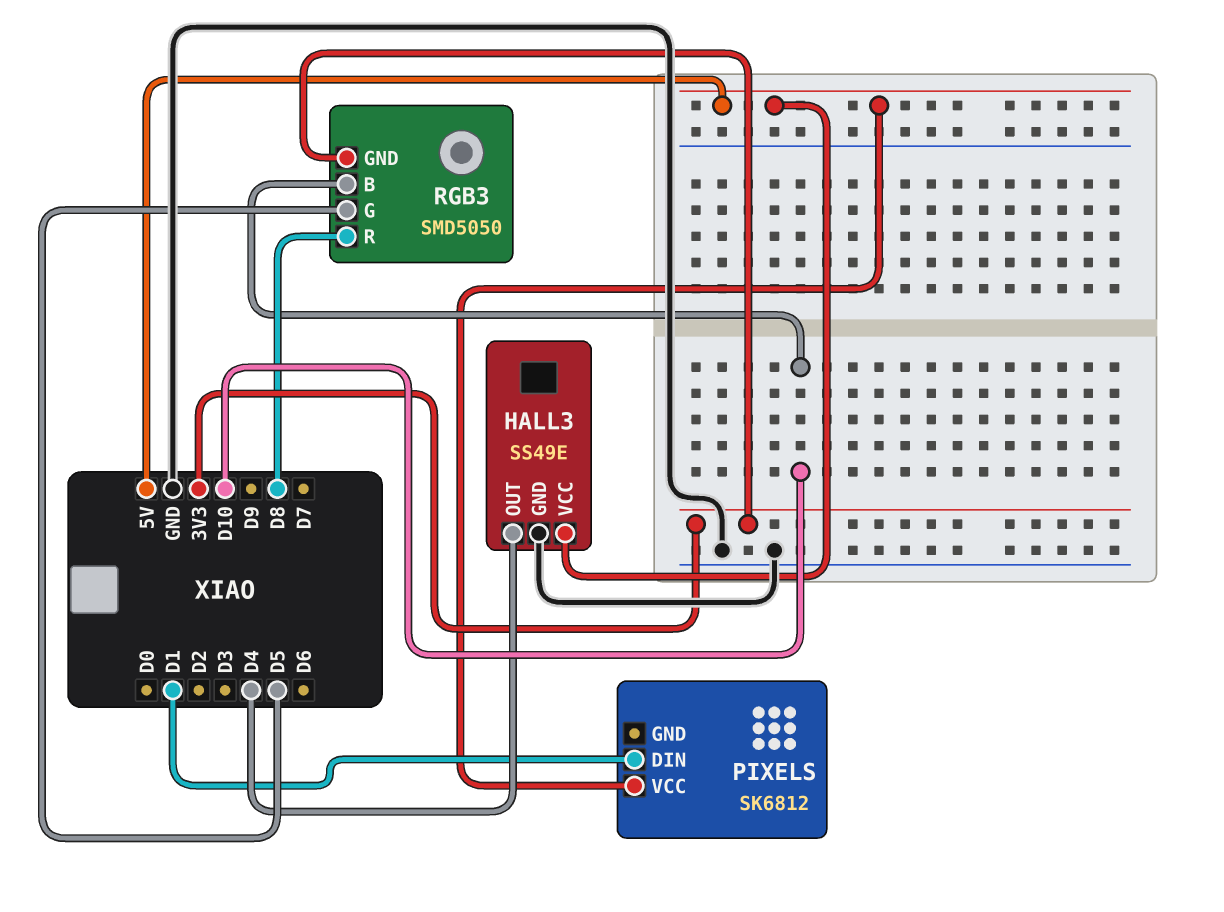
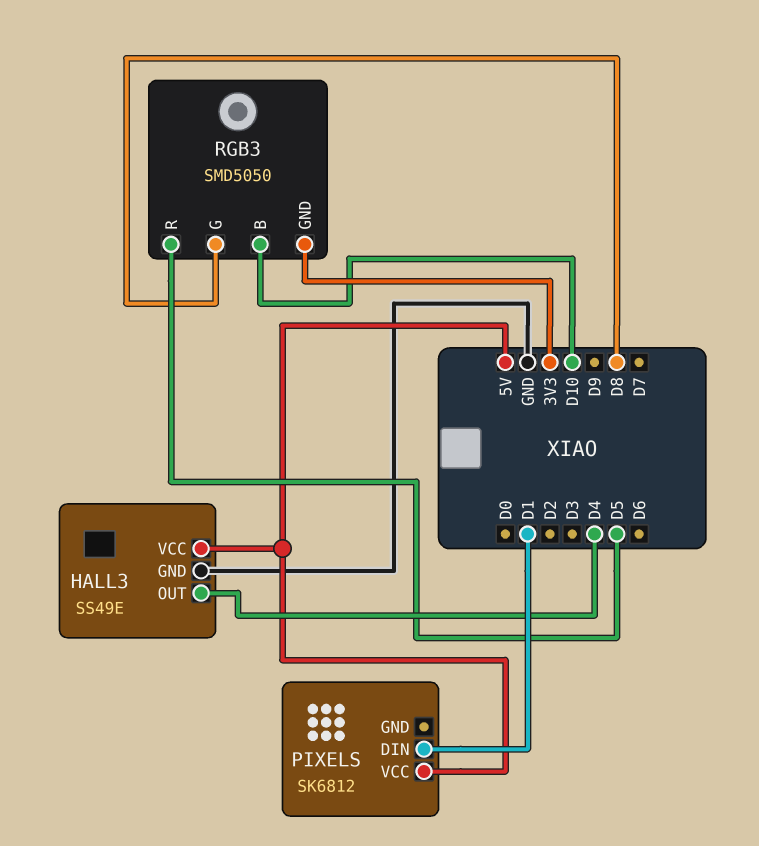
RGB3 pin G: D5 -> D8
RGB3 pin R: D8 -> D5

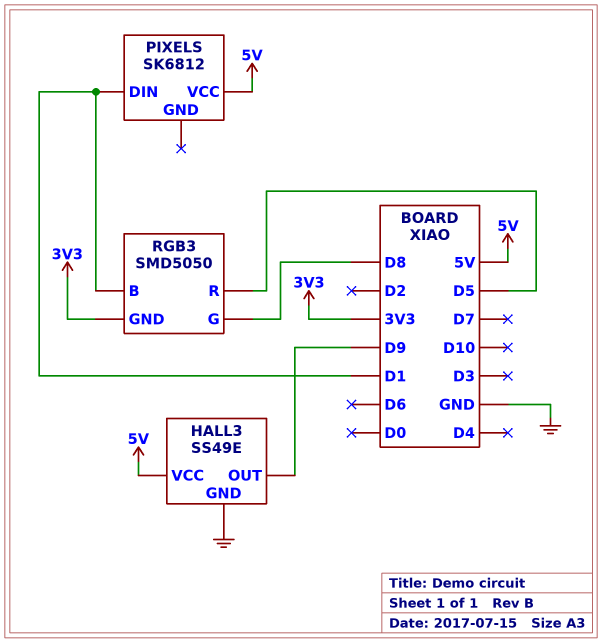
HALL3 pin OUT: D4 -> D9
RGB3 pin B: D10 -> D1

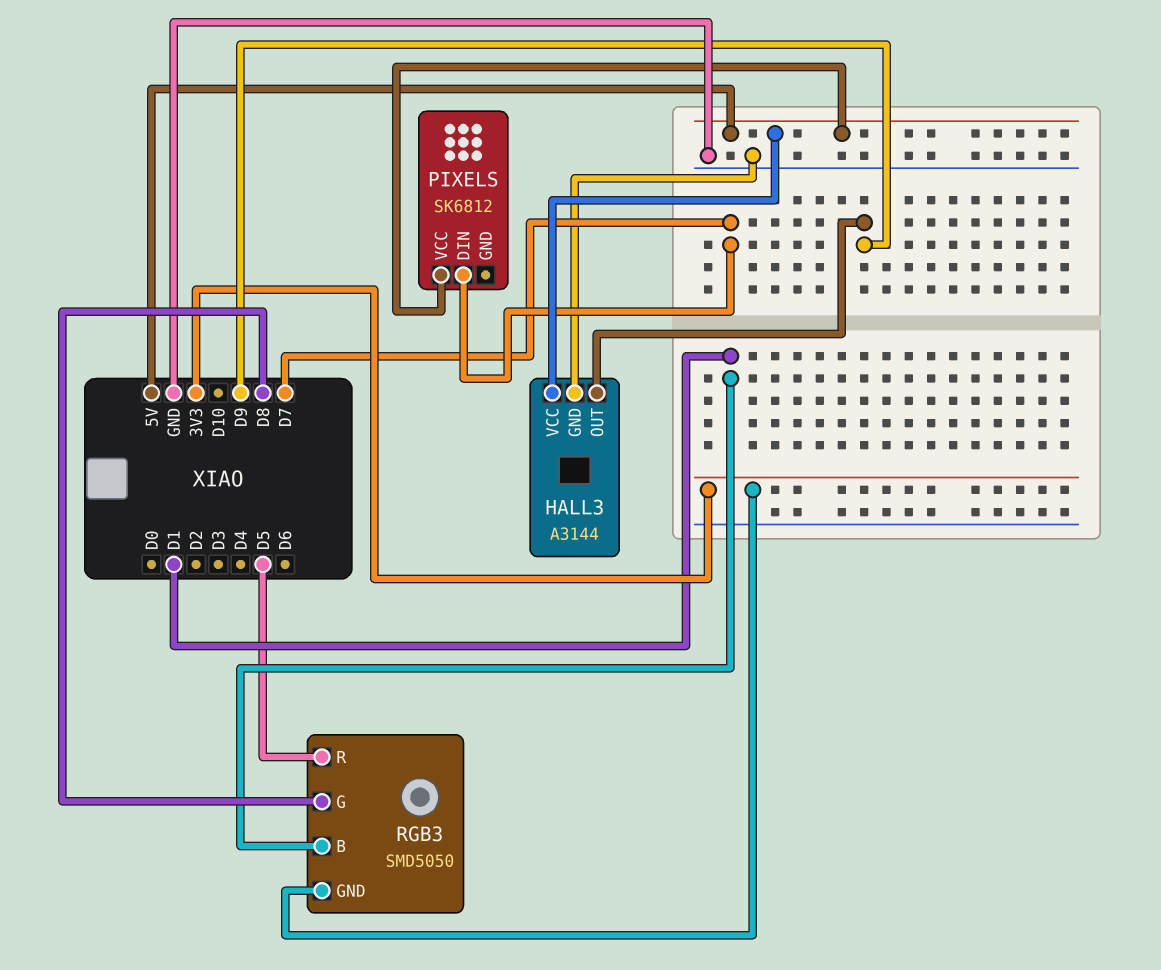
HALL3: SS49E -> A3144
PIXELS pin DIN: D1 -> D7

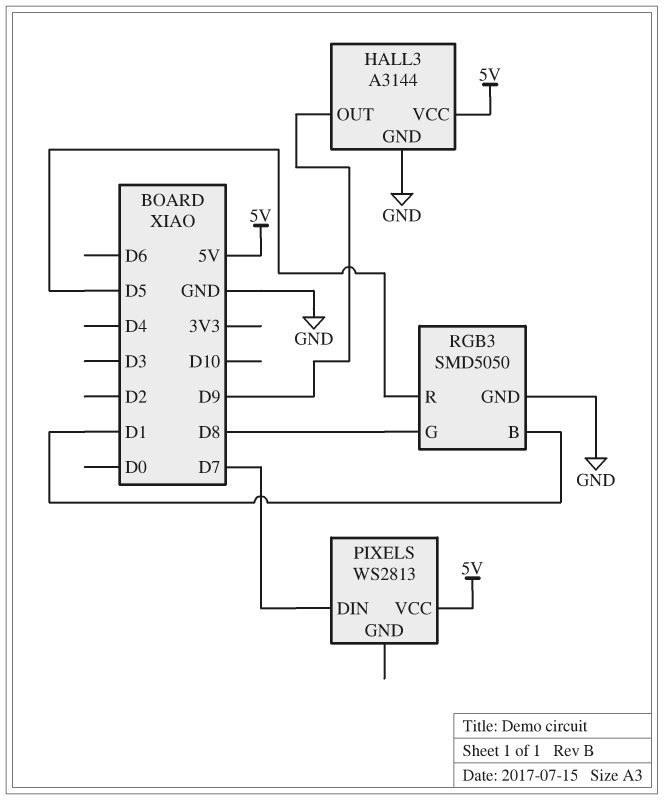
PIXELS: SK6812 -> WS2813
RGB3 pin GND: 3V3 -> GND

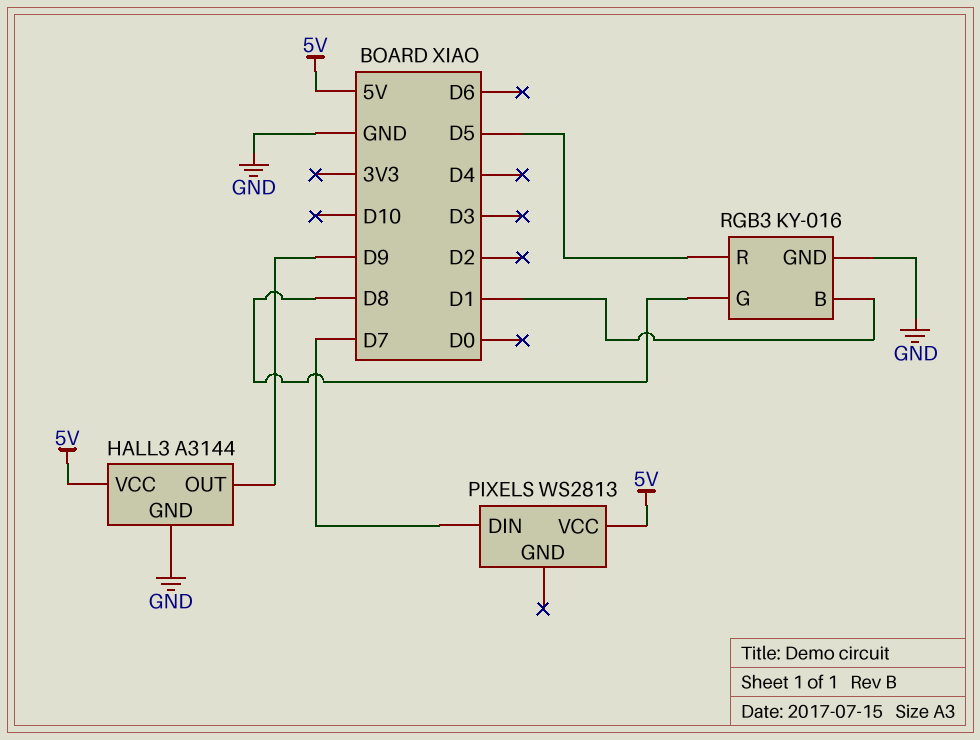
RGB3: SMD5050 -> KY-016

